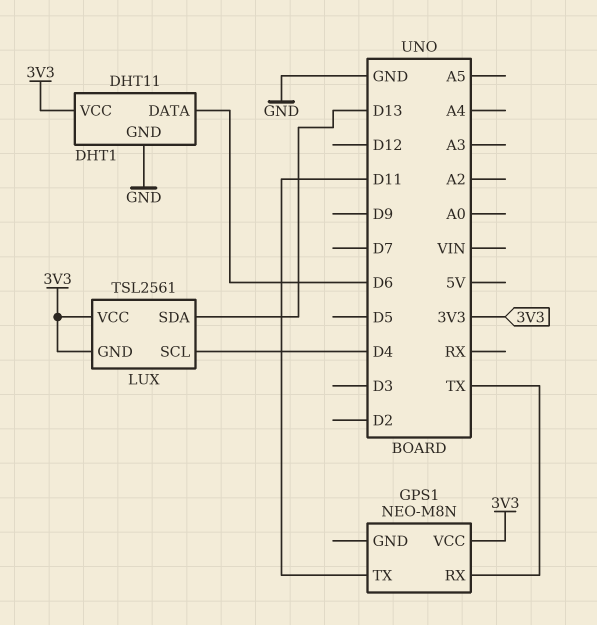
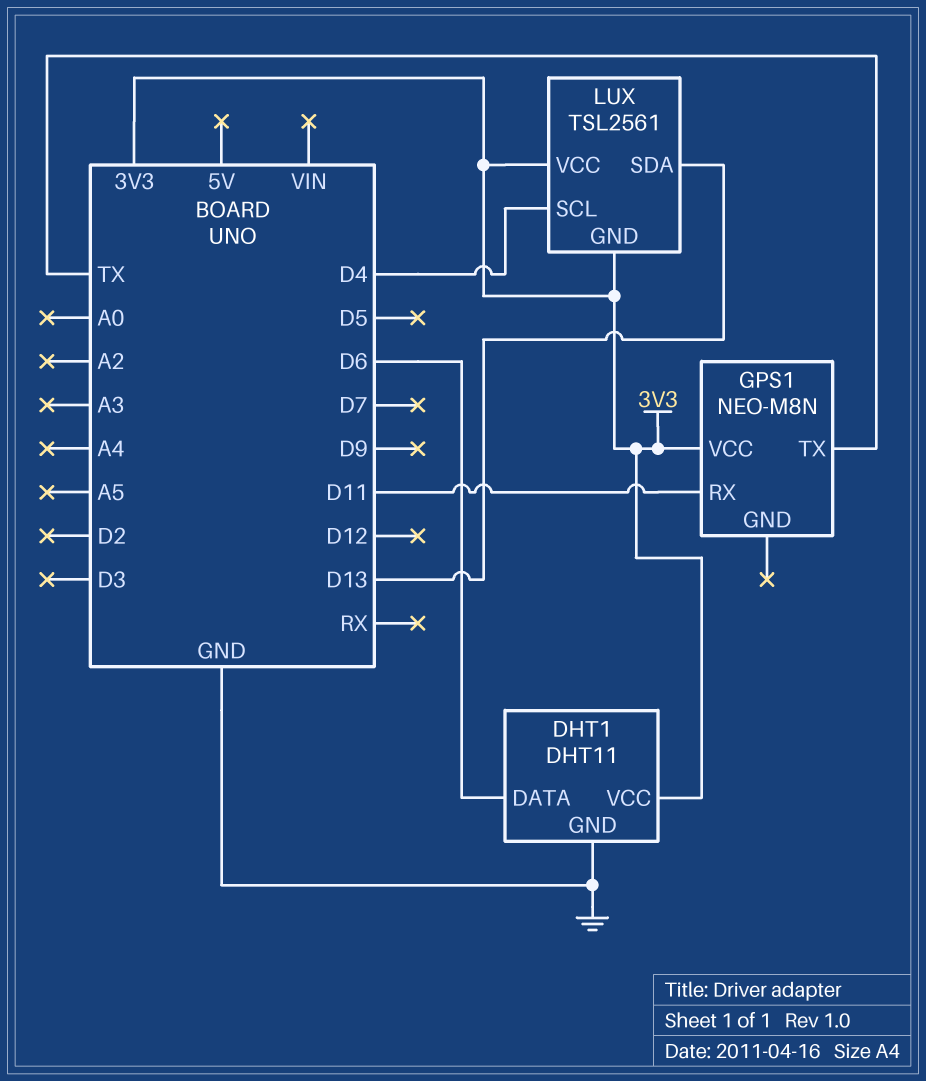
GPS1 pin RX: TX -> D11
GPS1 pin TX: D11 -> TX

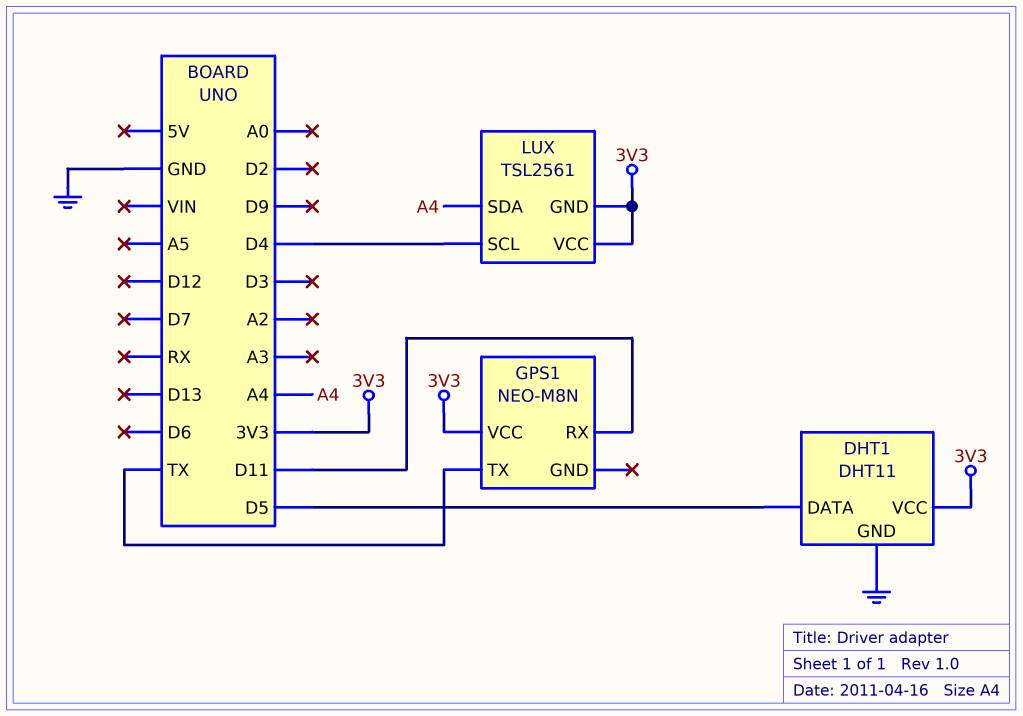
DHT1 pin DATA: D6 -> D5
LUX pin SDA: D13 -> A4

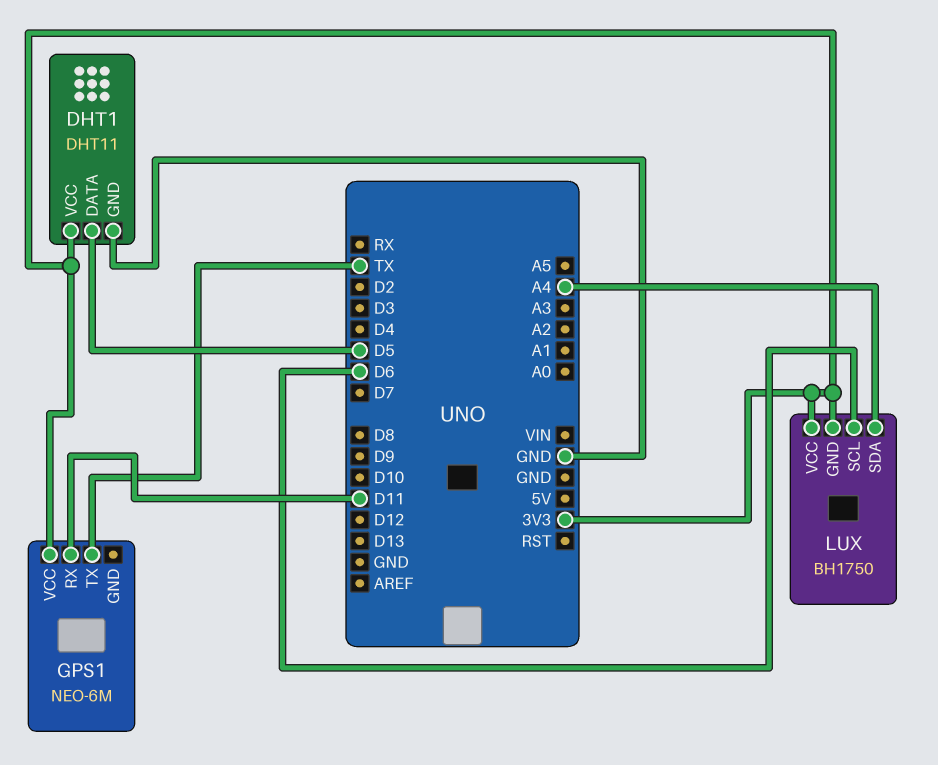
GPS1: NEO-M8N -> NEO-6M
LUX: TSL2561 -> BH1750
LUX pin SCL: D4 -> D6

